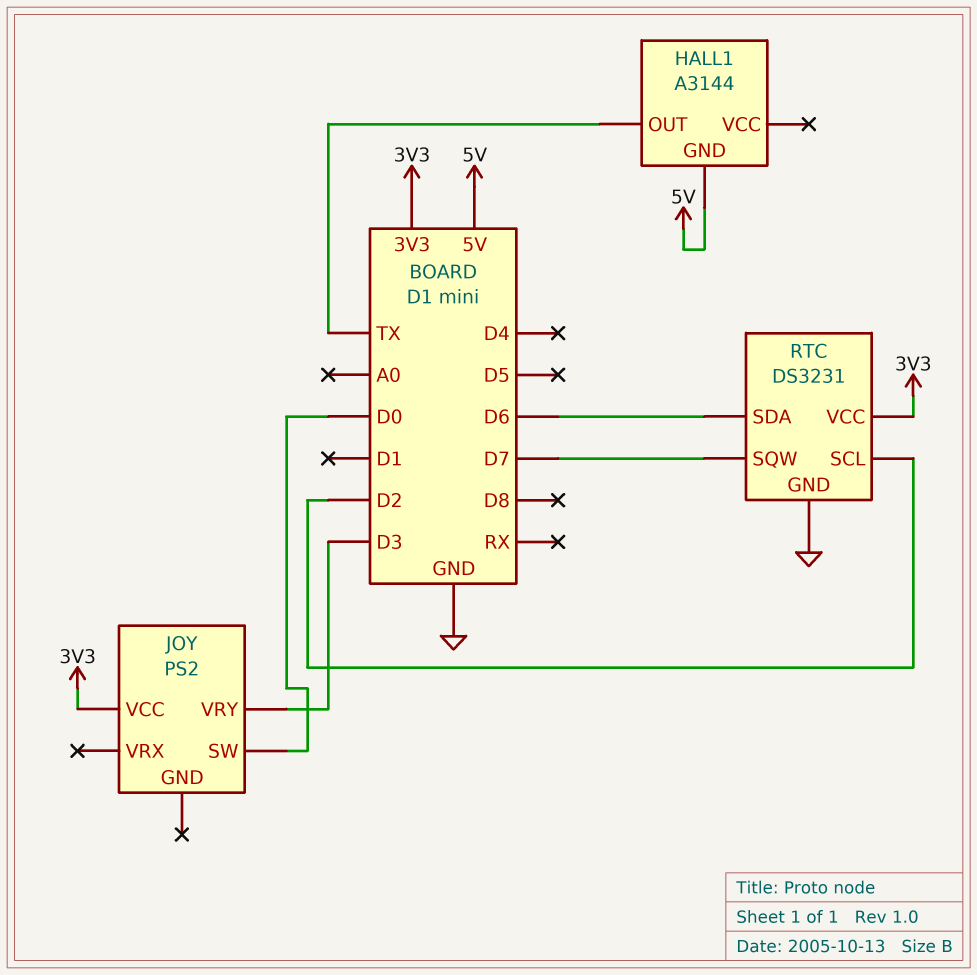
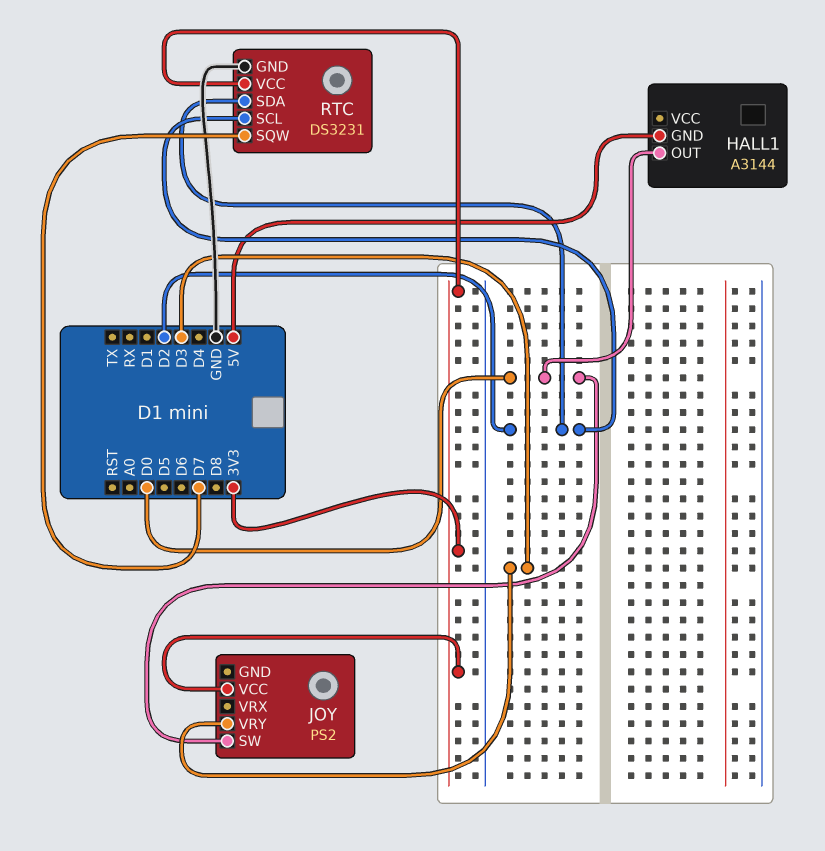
HALL1 pin OUT: TX -> D0
RTC pin SDA: D6 -> D2

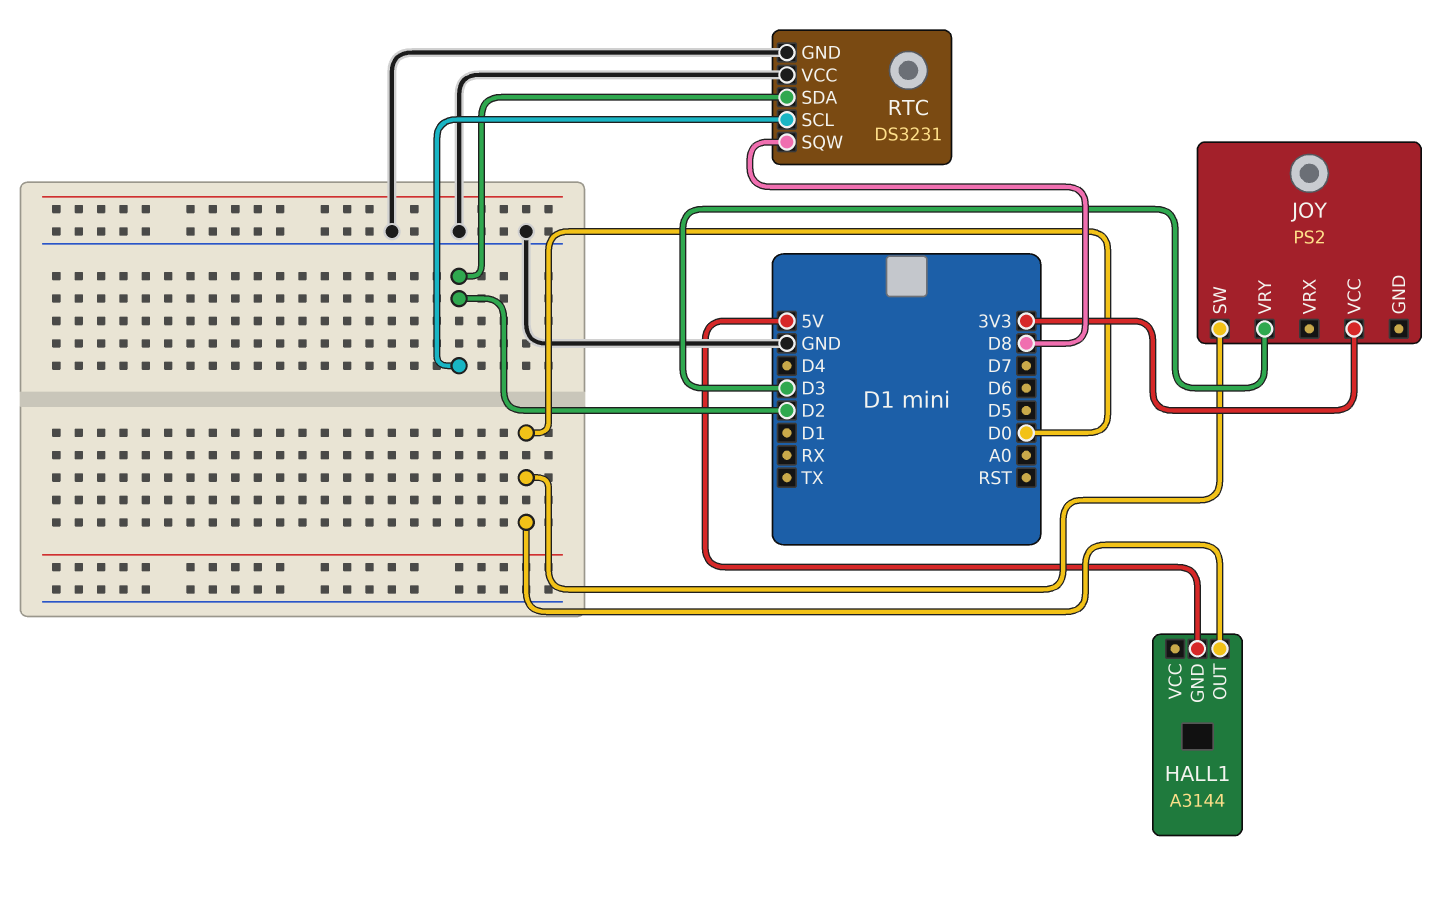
RTC pin SQW: D7 -> D8
RTC pin VCC: 3V3 -> GND

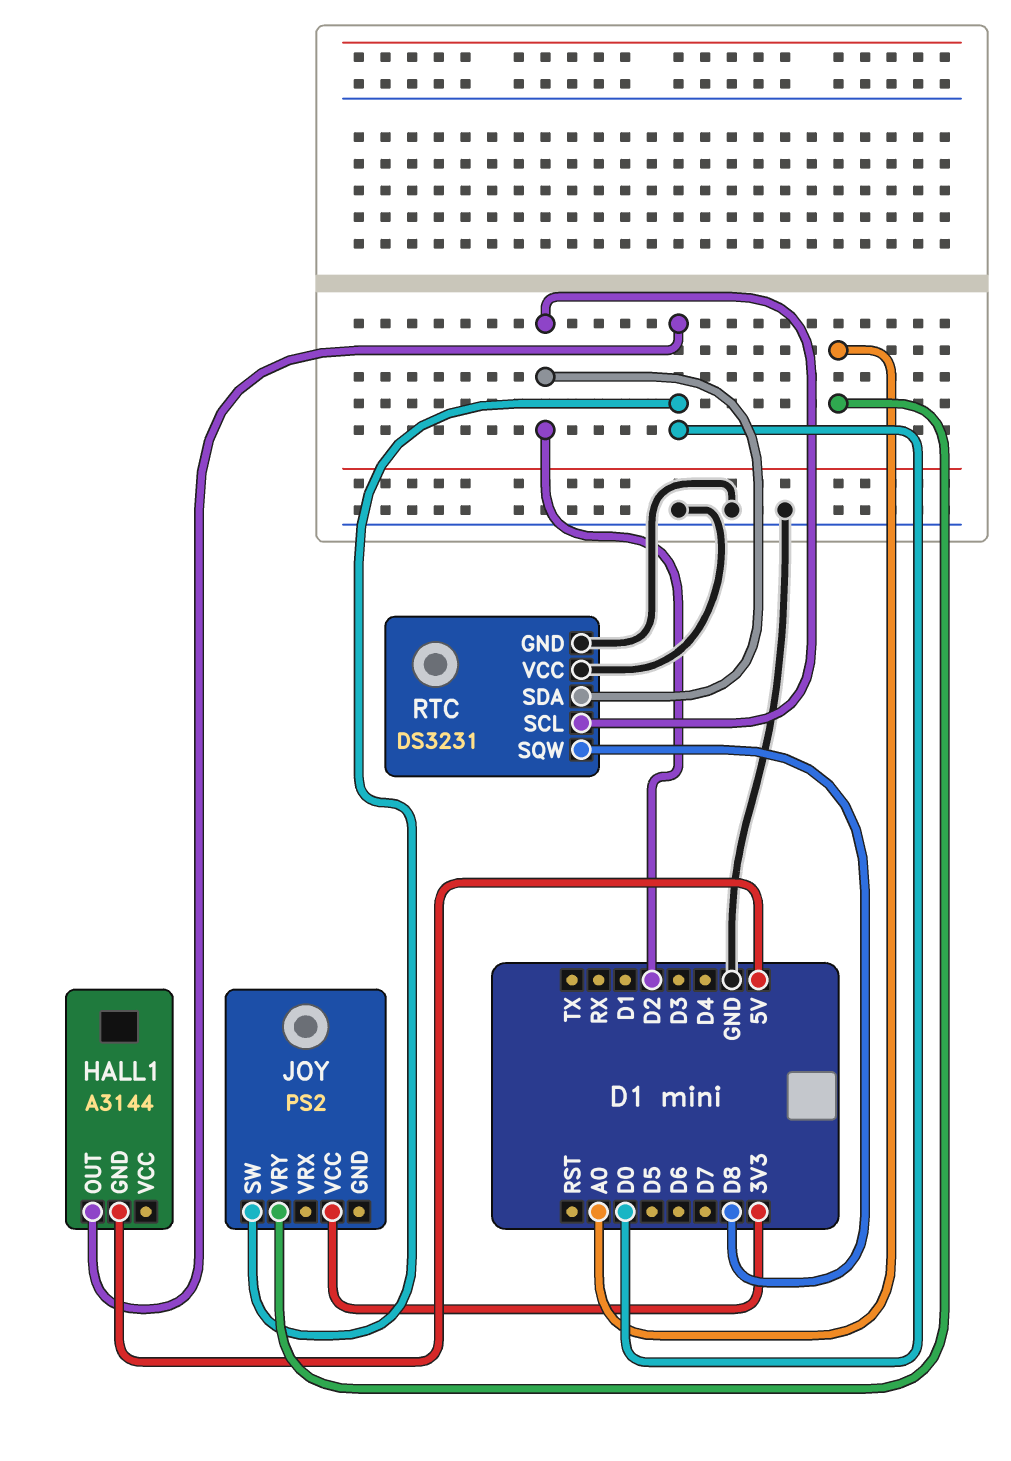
JOY pin VRY: D3 -> A0

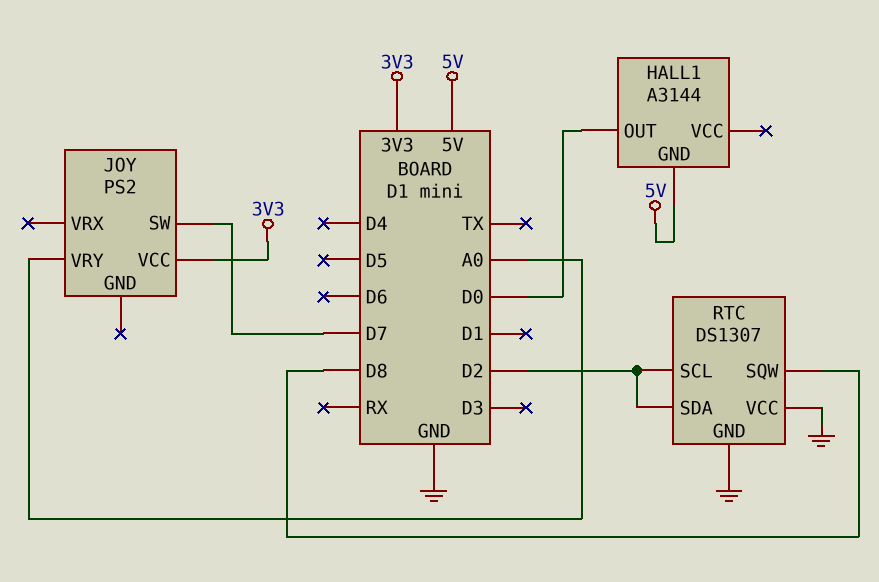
JOY pin SW: D0 -> D7
RTC: DS3231 -> DS1307

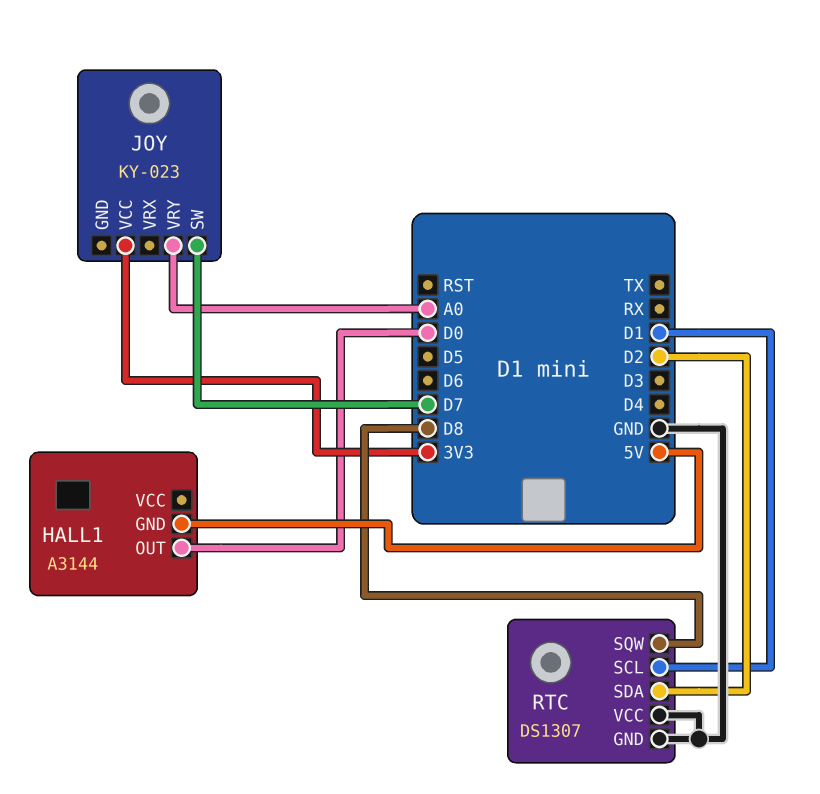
JOY: PS2 -> KY-023
RTC pin SCL: D2 -> D1

